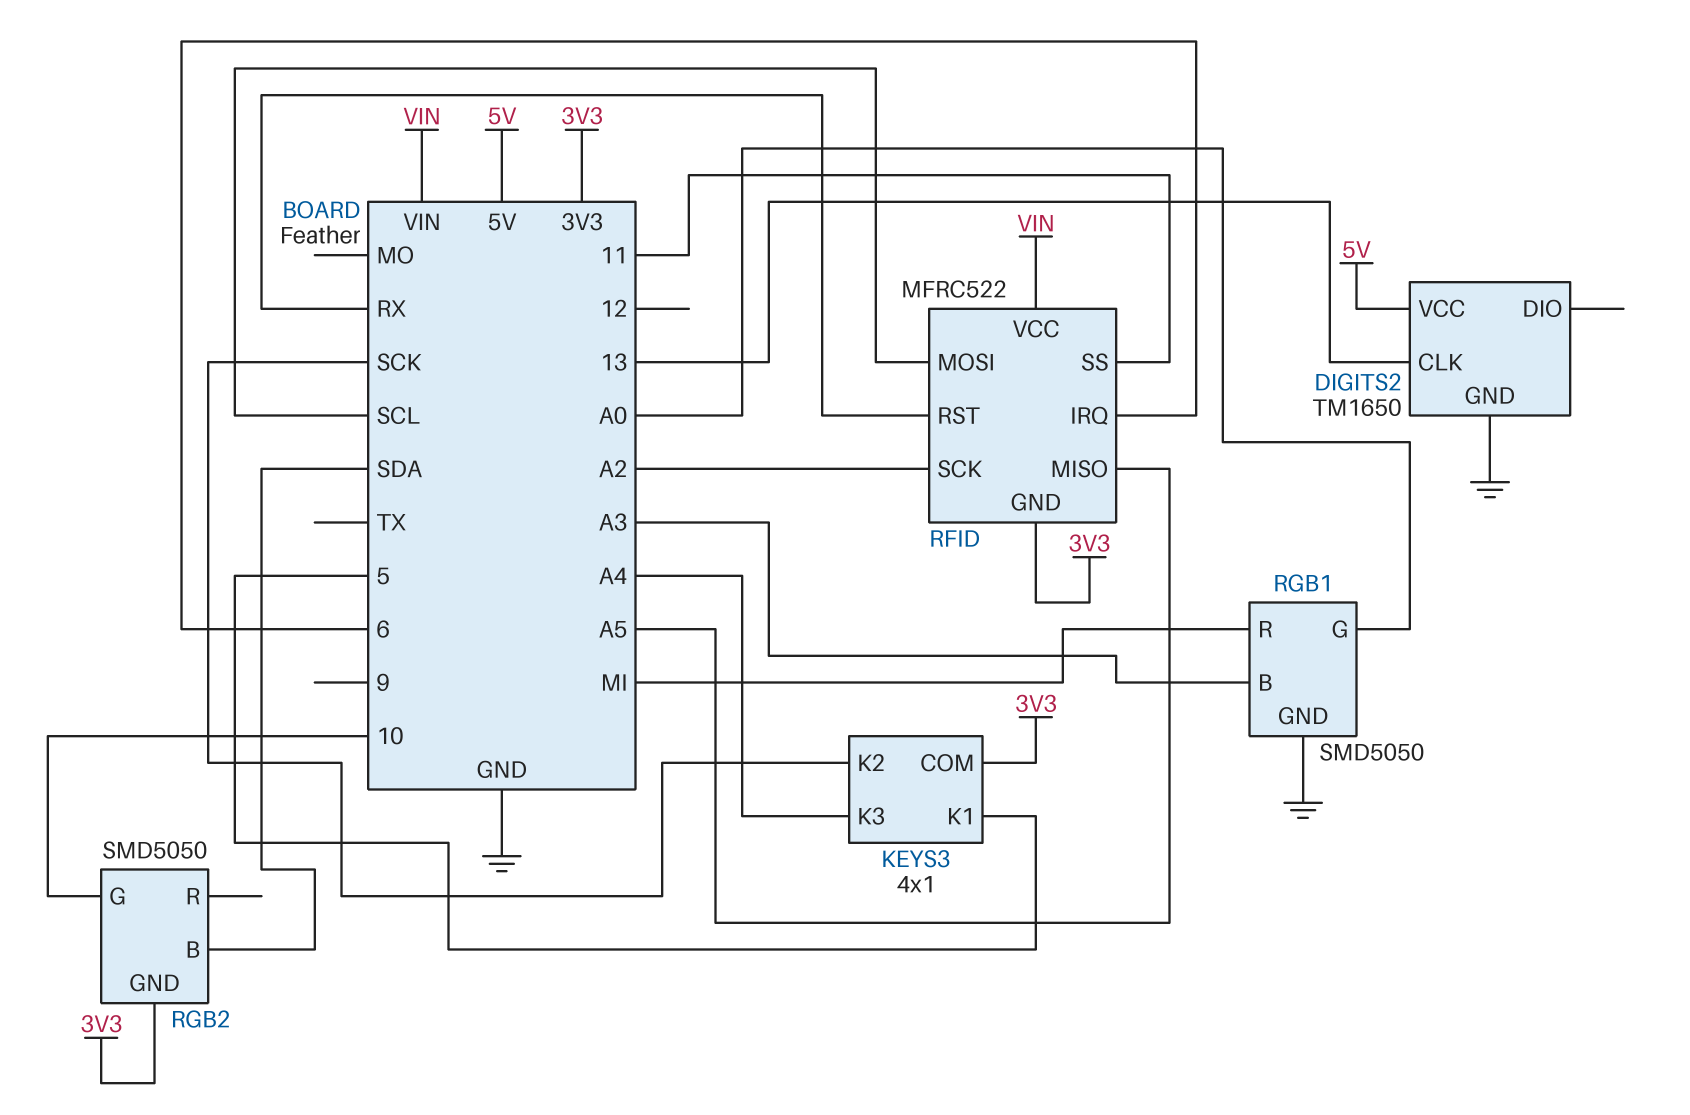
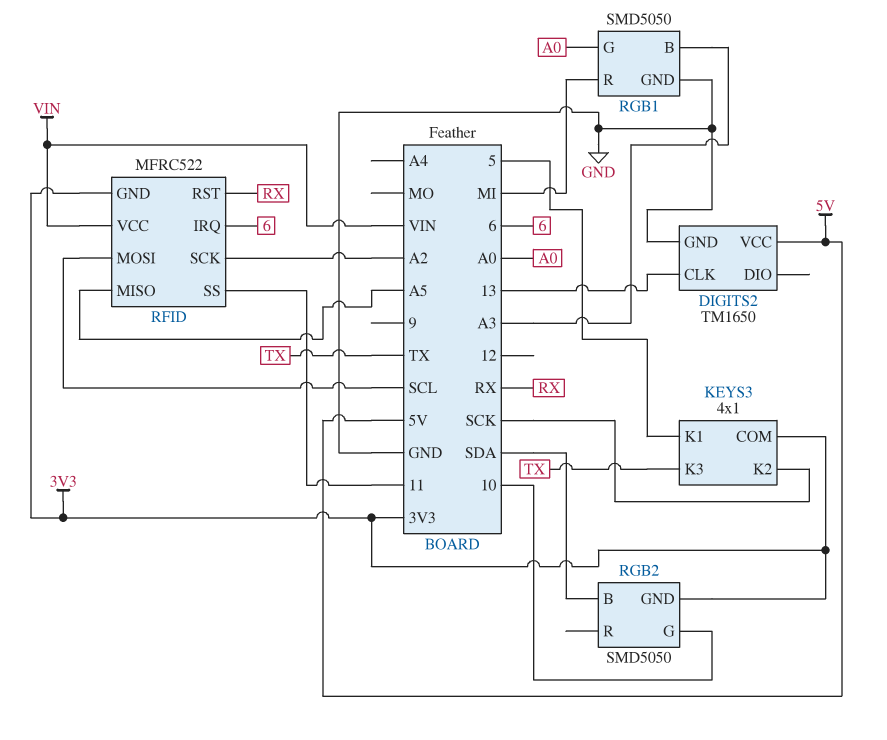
KEYS3 pin K3: A4 -> TX

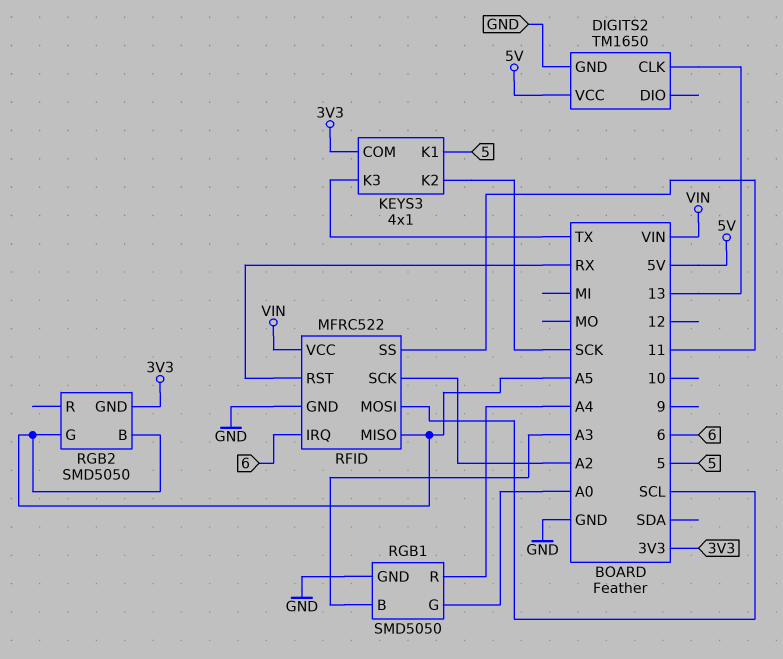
RFID pin GND: 3V3 -> GND
RGB1 pin R: MI -> A4
RGB2 pin B: SDA -> A5
RGB2 pin G: 10 -> A5

